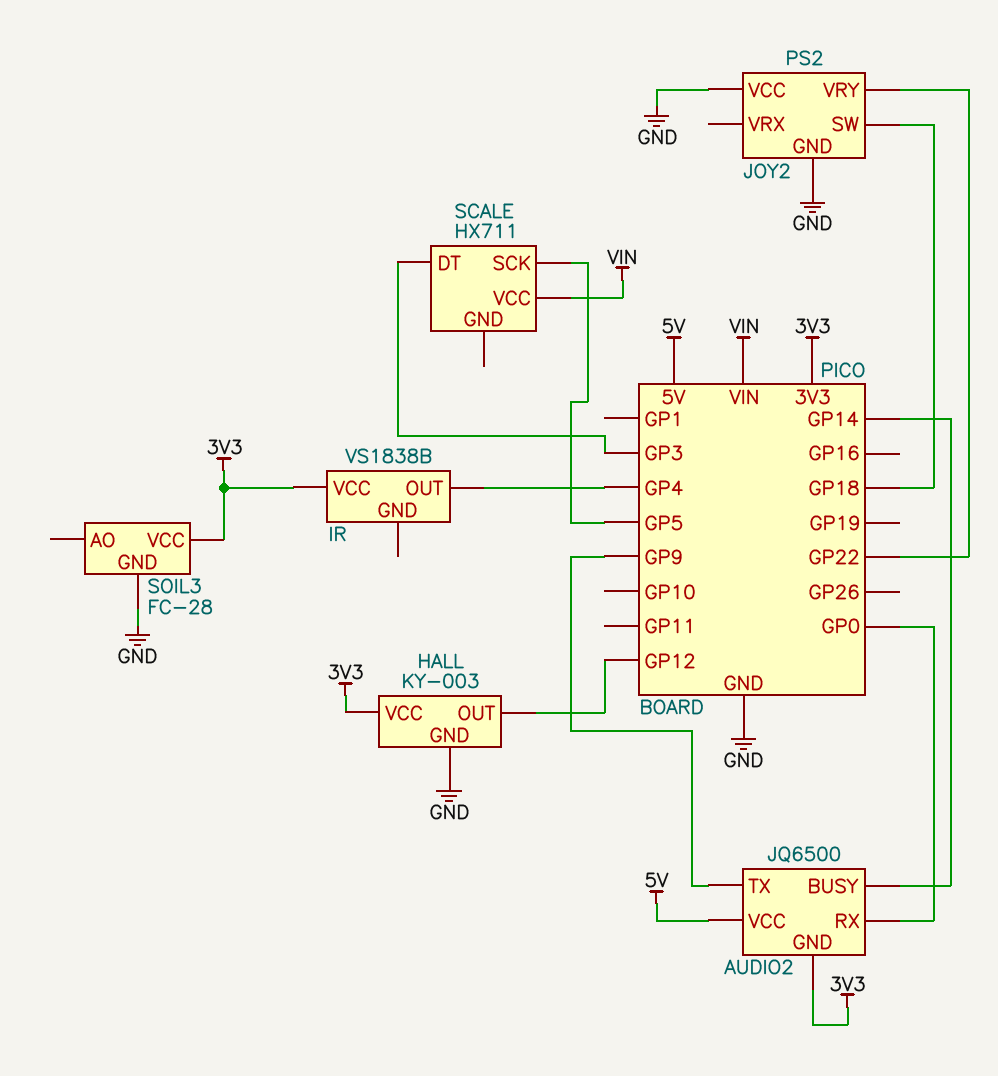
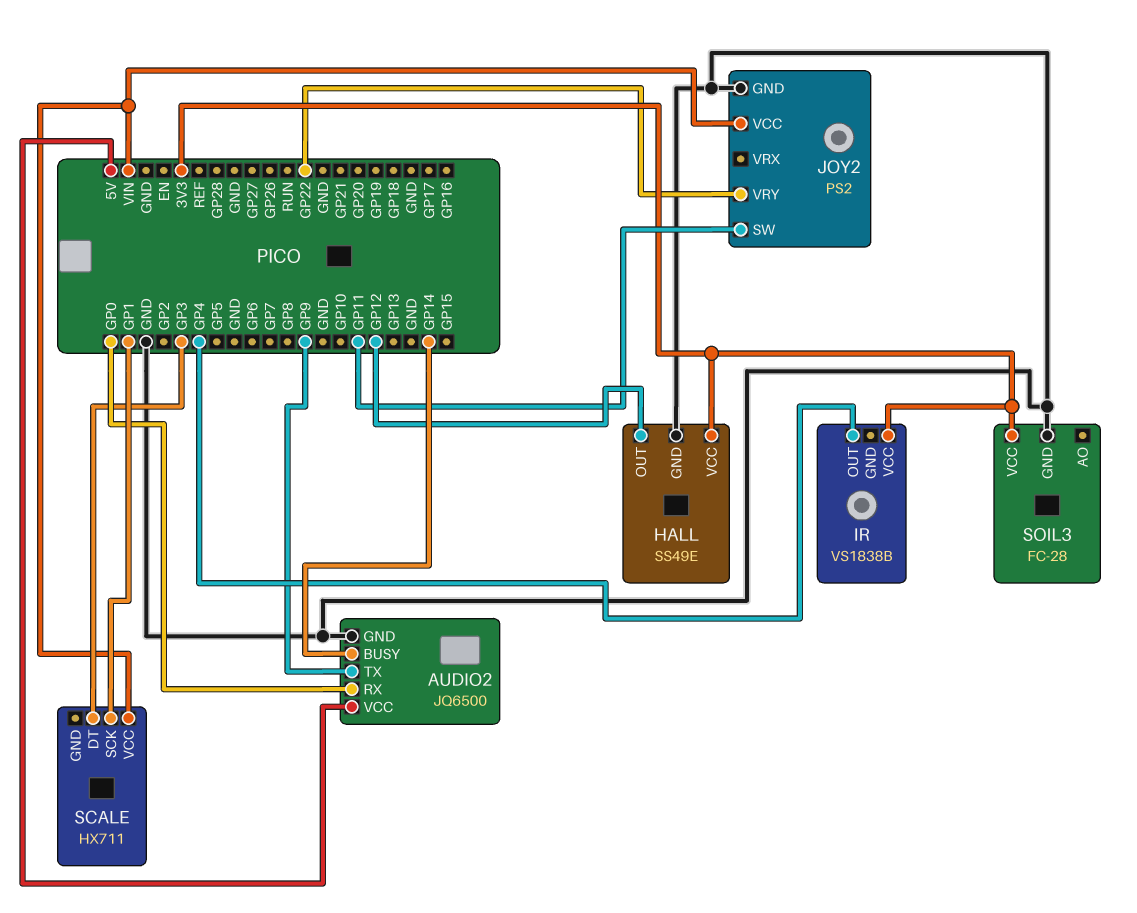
AUDIO2 pin GND: 3V3 -> GND
HALL: KY-003 -> SS49E
JOY2 pin SW: GP18 -> GP11
JOY2 pin VCC: GND -> VIN
SCALE pin SCK: GP5 -> GP1

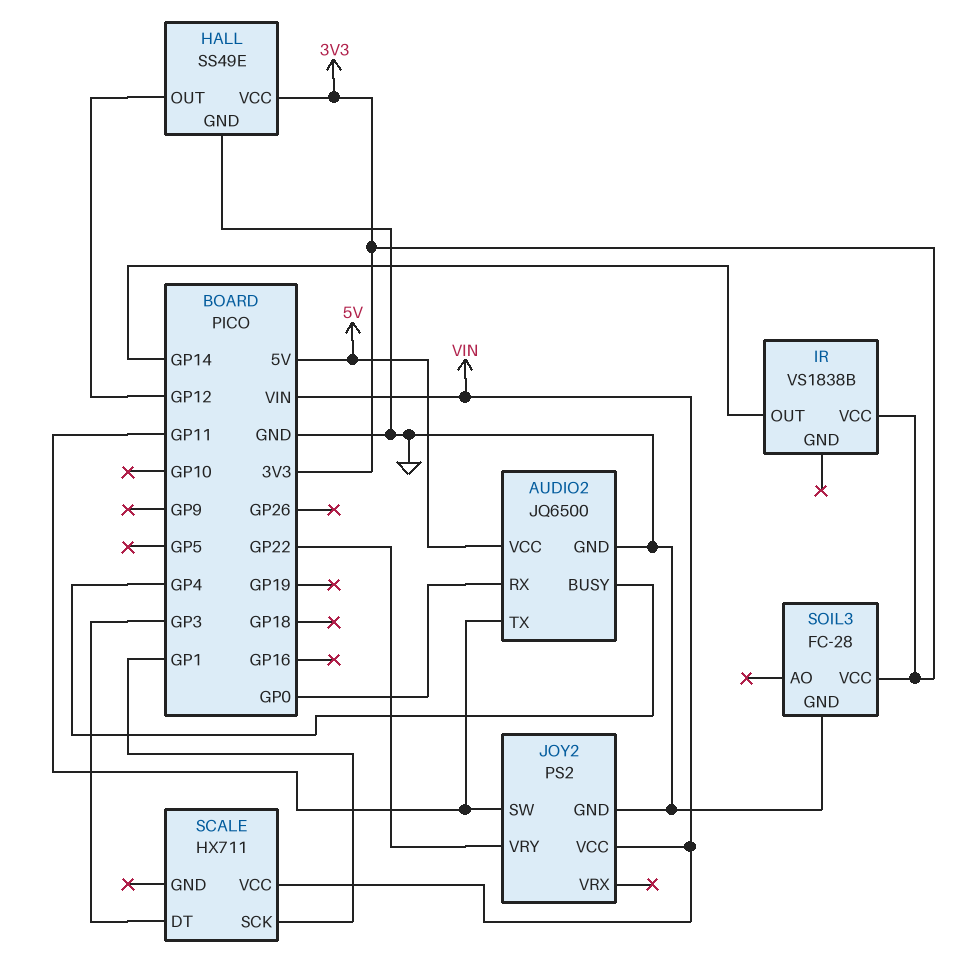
AUDIO2 pin BUSY: GP14 -> GP4
AUDIO2 pin TX: GP9 -> GP11
IR pin OUT: GP4 -> GP14

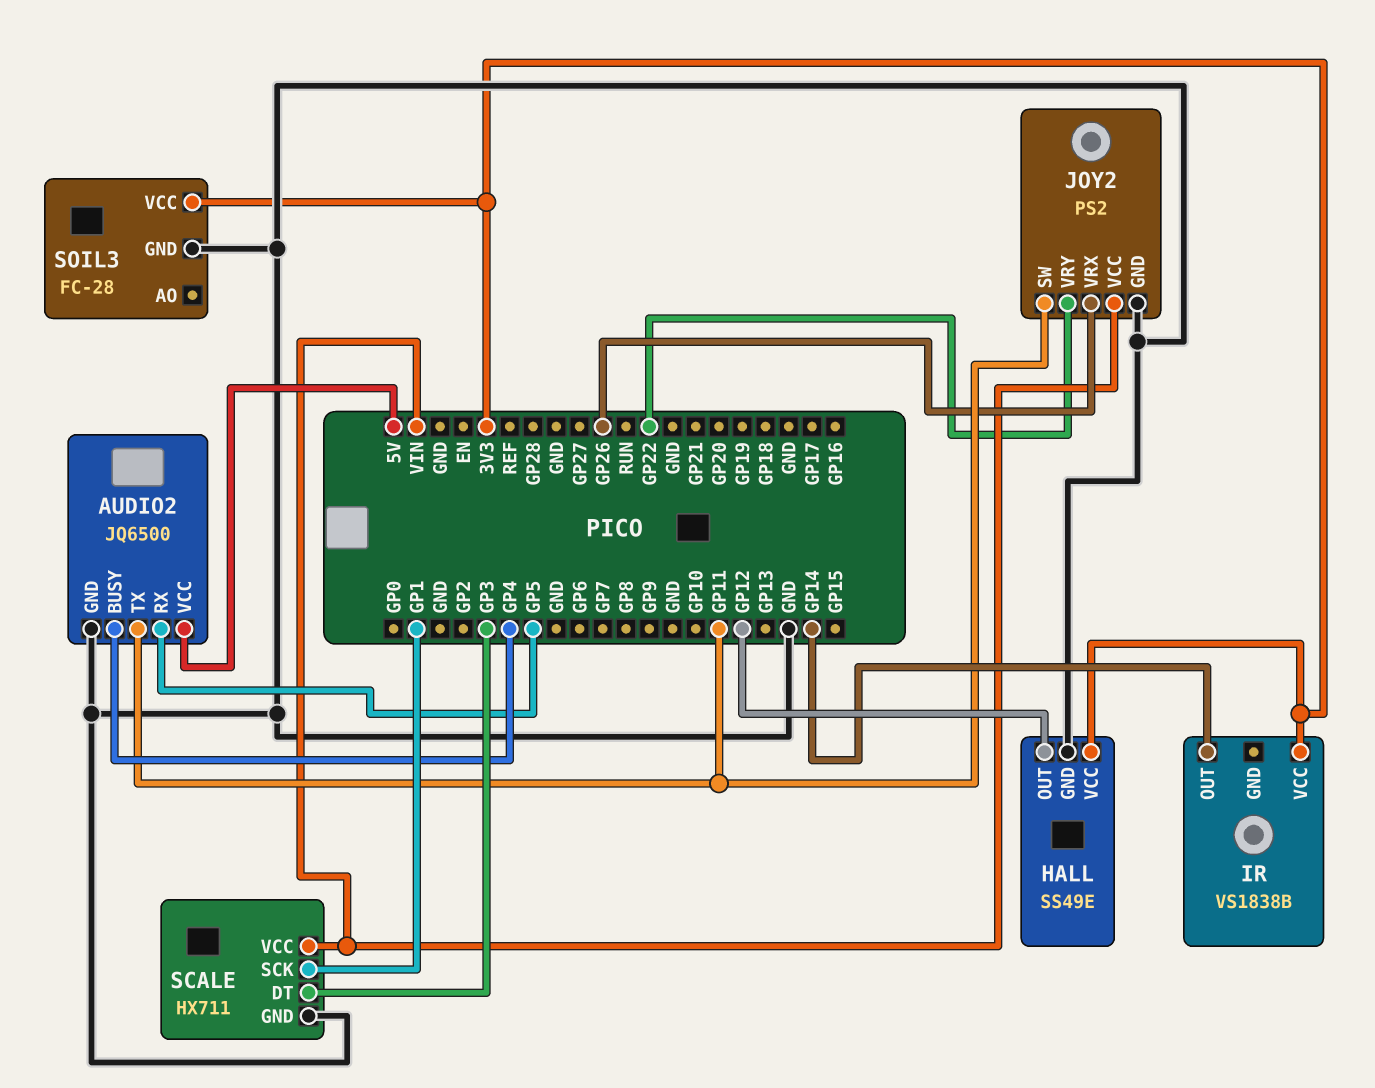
AUDIO2 pin RX: GP0 -> GP5
JOY2 pin VRX: none -> GP26
SCALE pin GND: none -> GND

